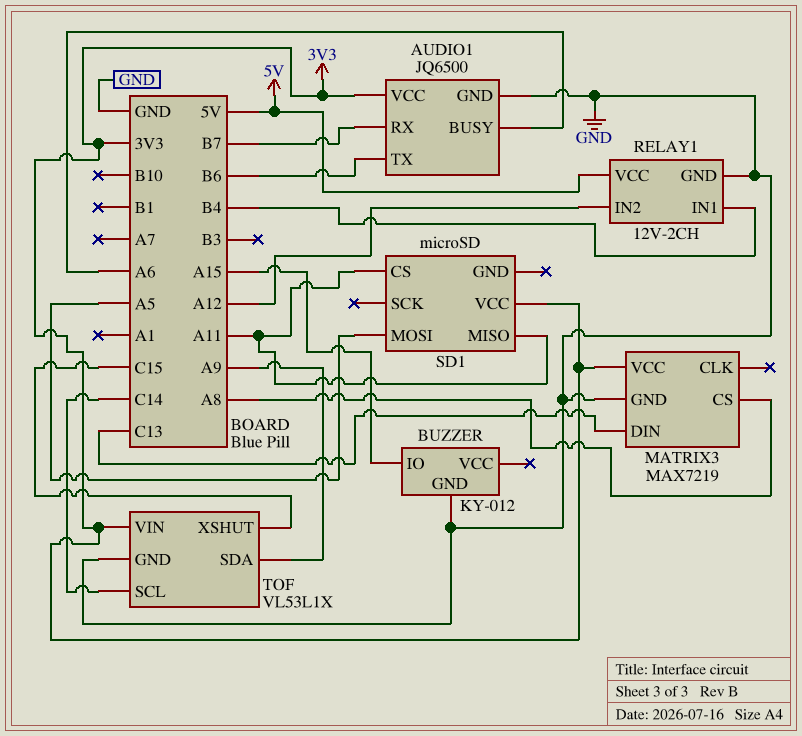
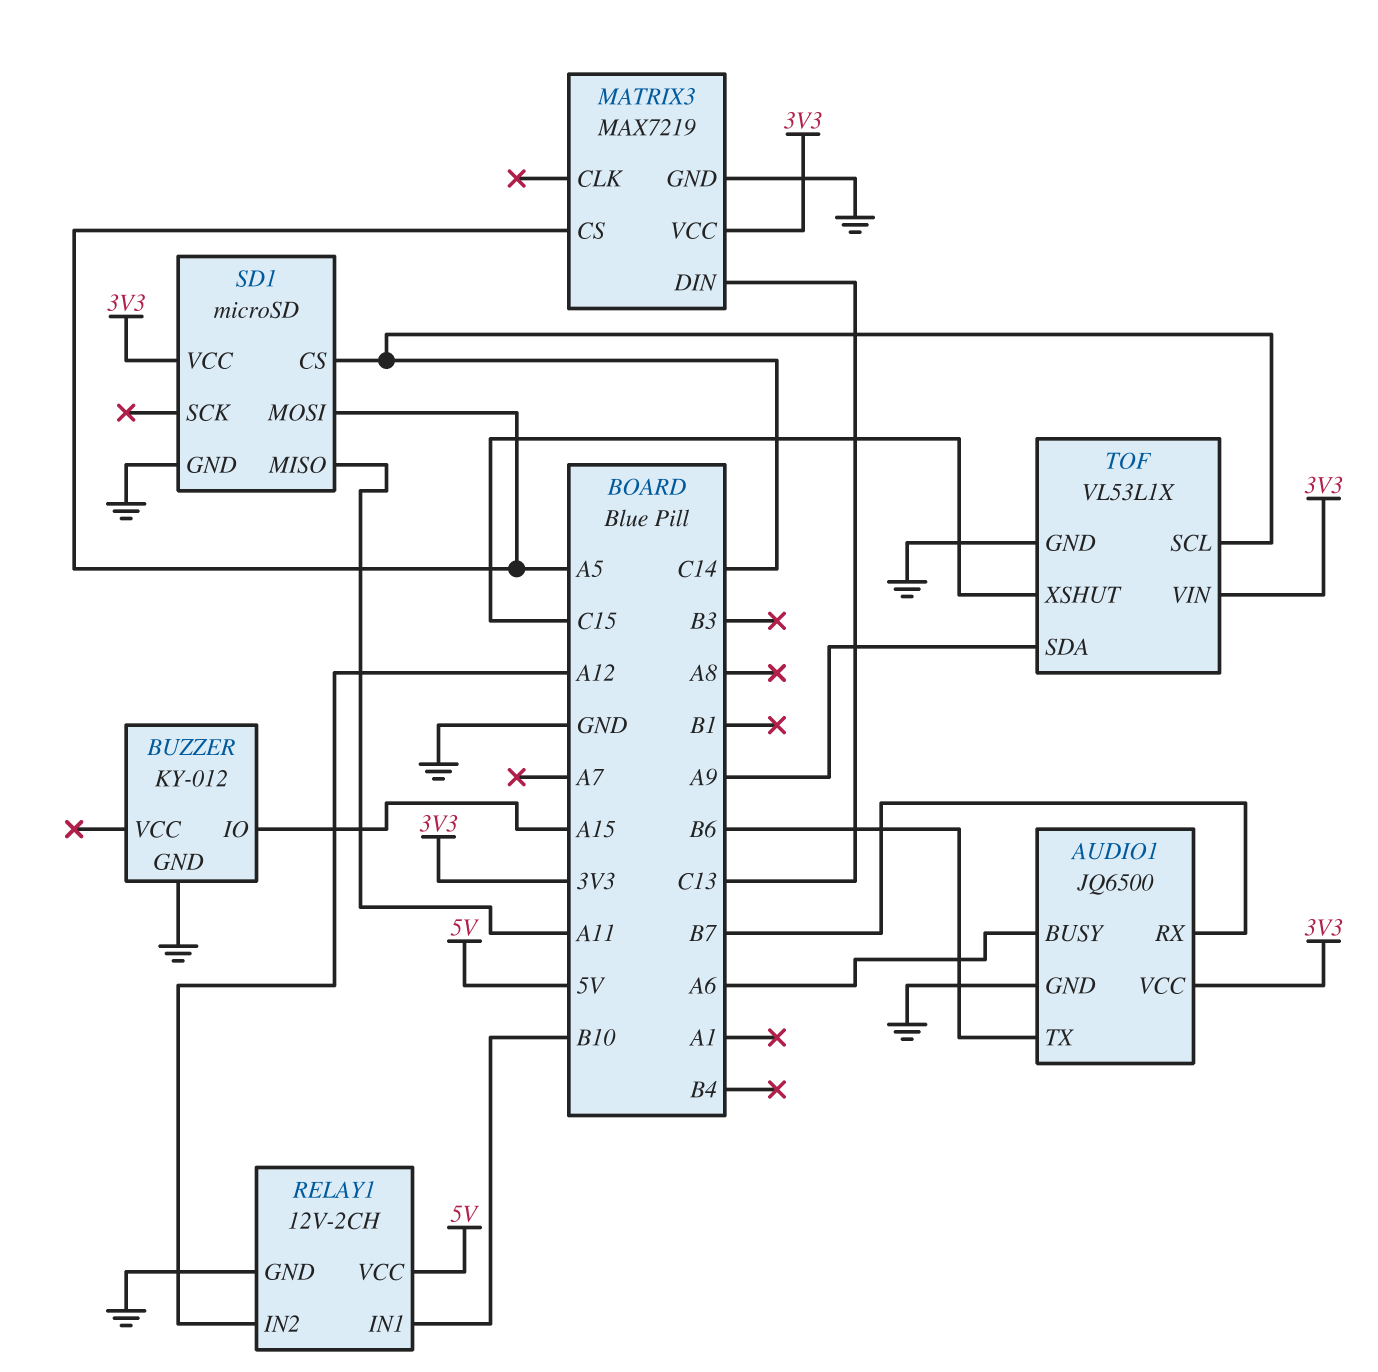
MATRIX3 pin CS: A8 -> A5
RELAY1 pin IN1: B4 -> B10
SD1 pin CS: A11 -> C14
SD1 pin GND: none -> GND

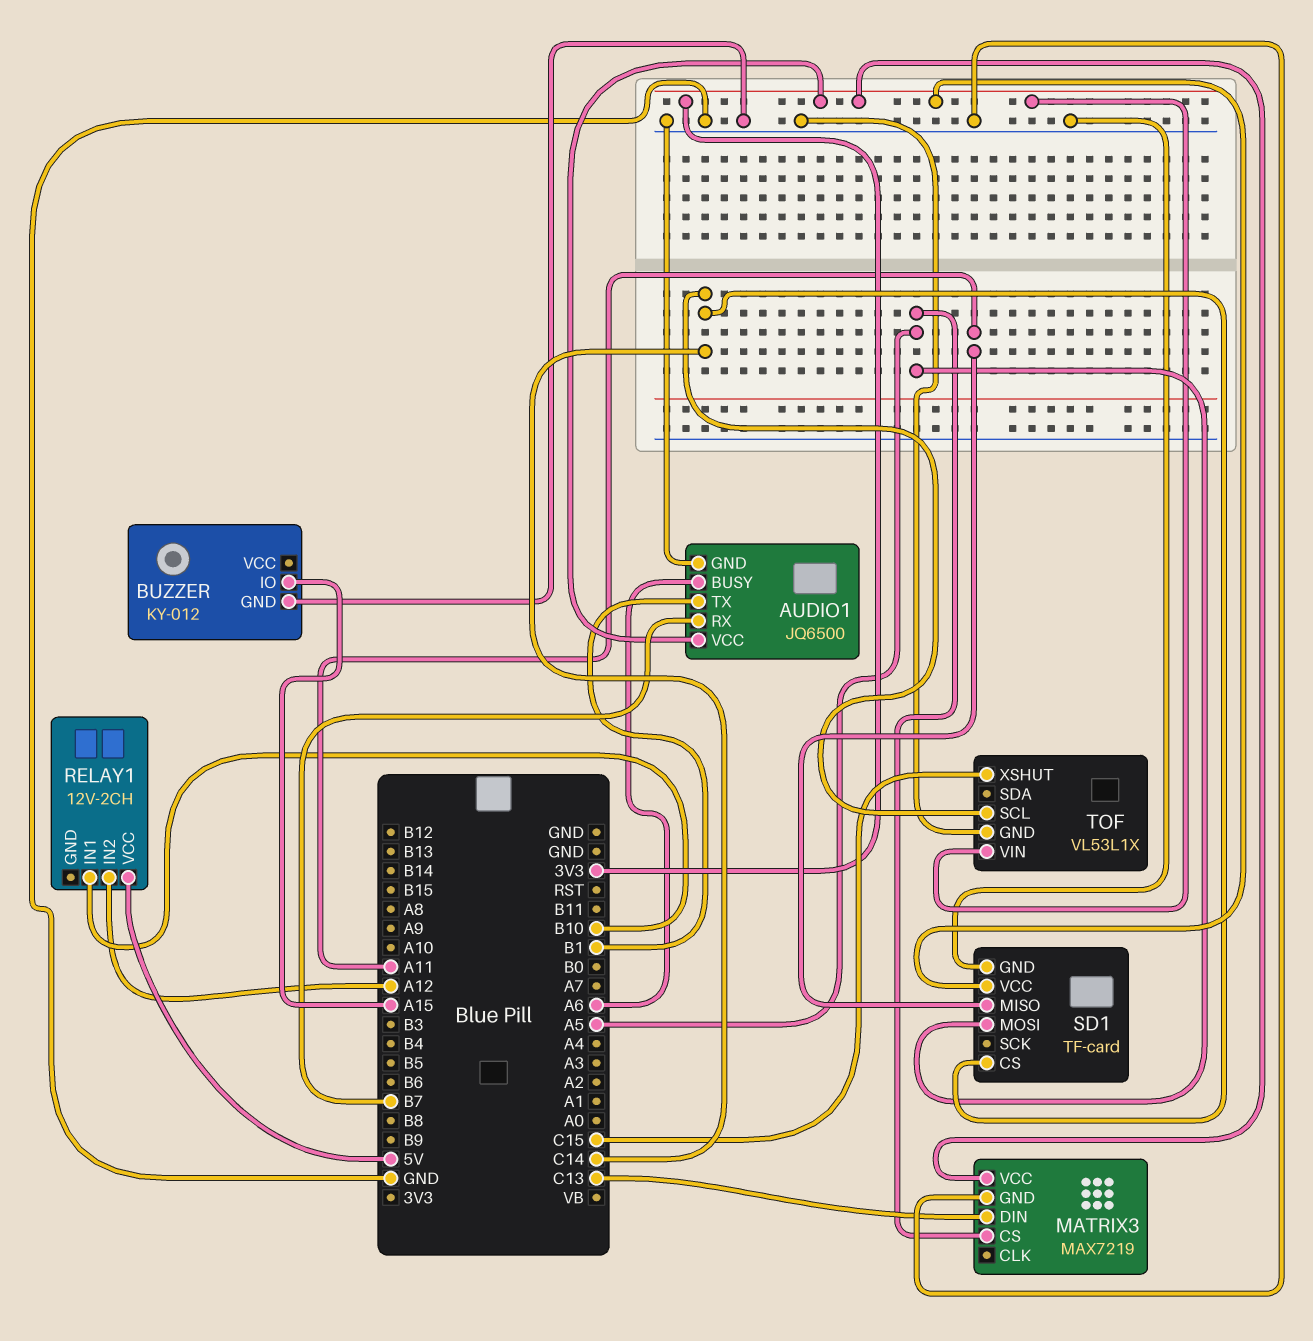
AUDIO1 pin TX: B6 -> B1
RELAY1 pin GND: GND -> none
SD1: microSD -> TF-card
TOF pin SDA: A9 -> none

